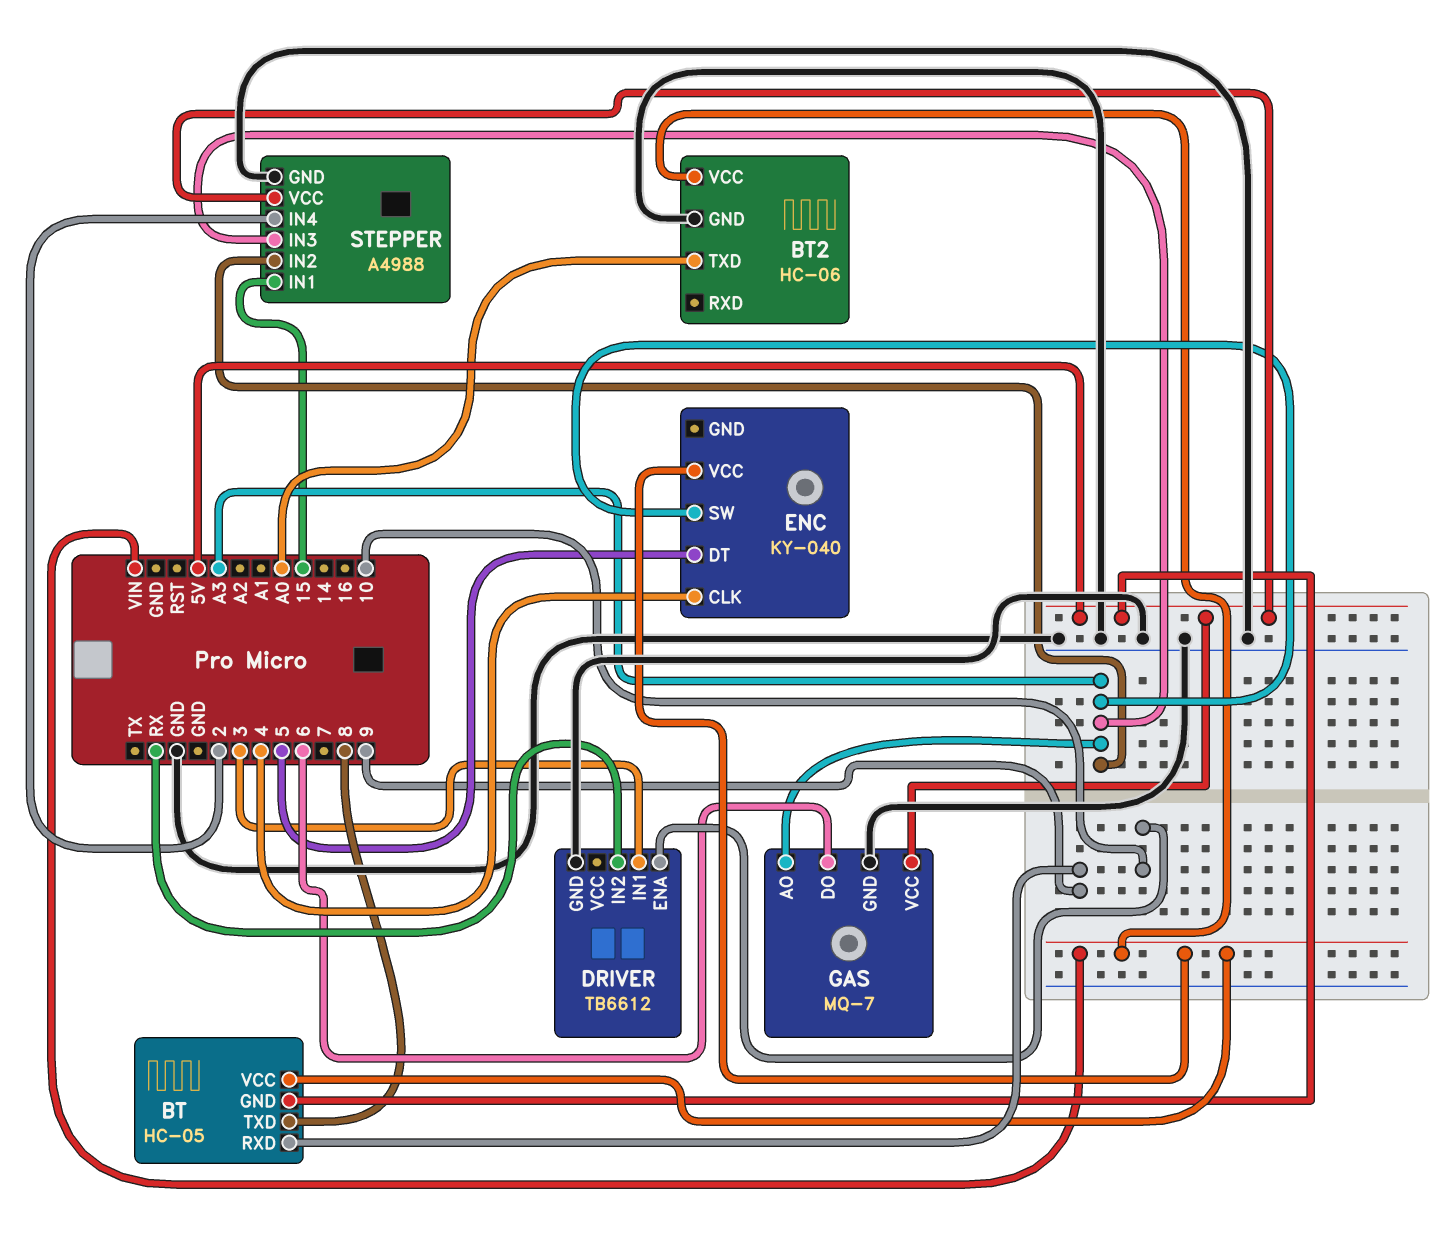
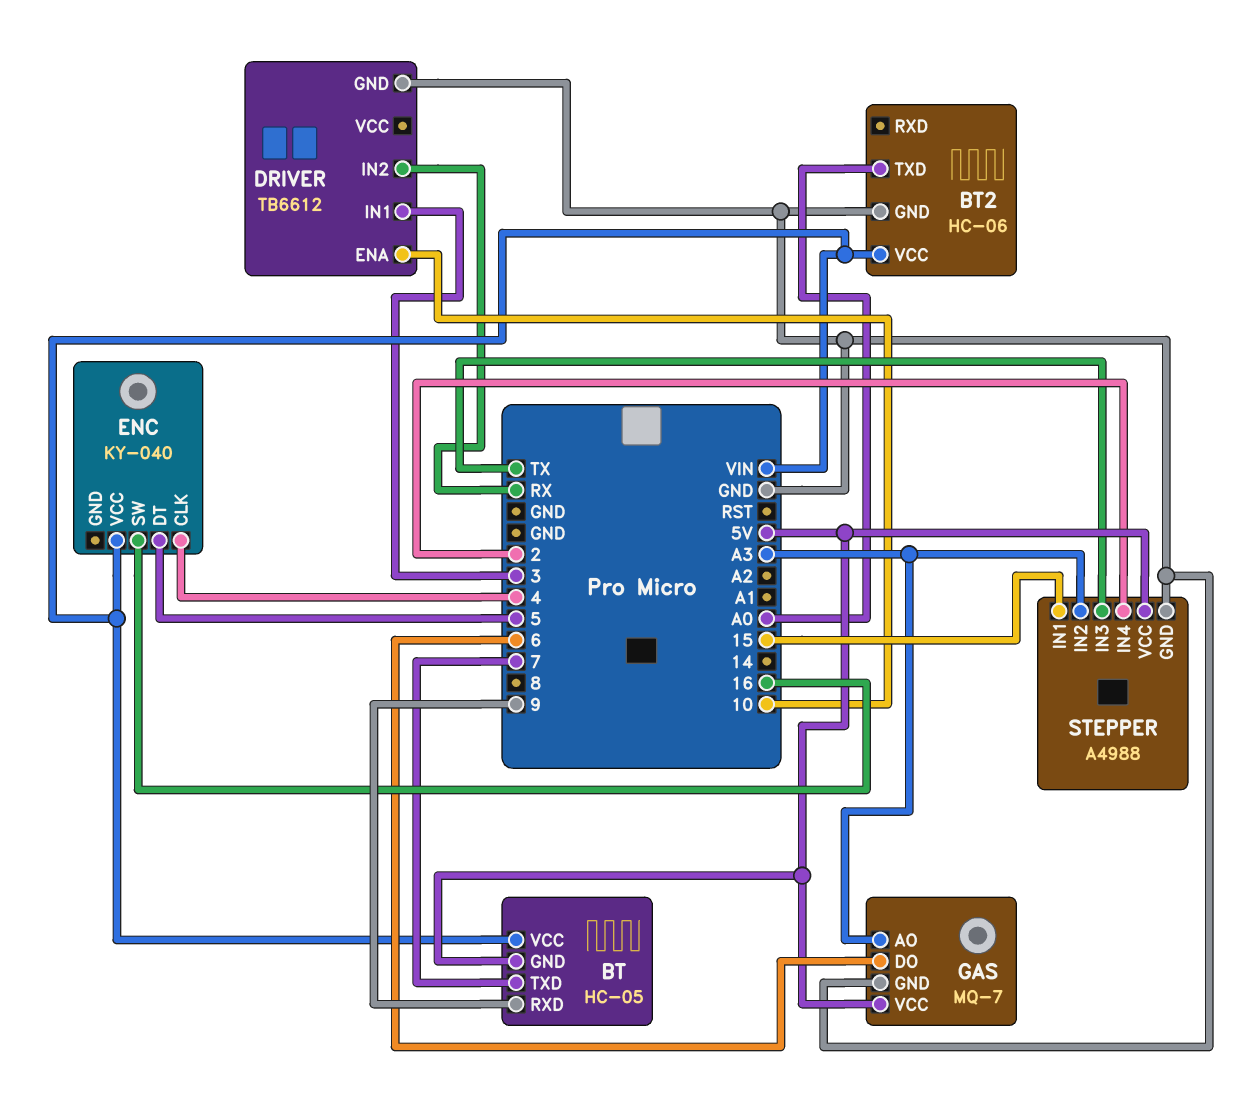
BT pin TXD: 8 -> 7
ENC pin SW: A3 -> 16
STEPPER pin IN3: A3 -> TX

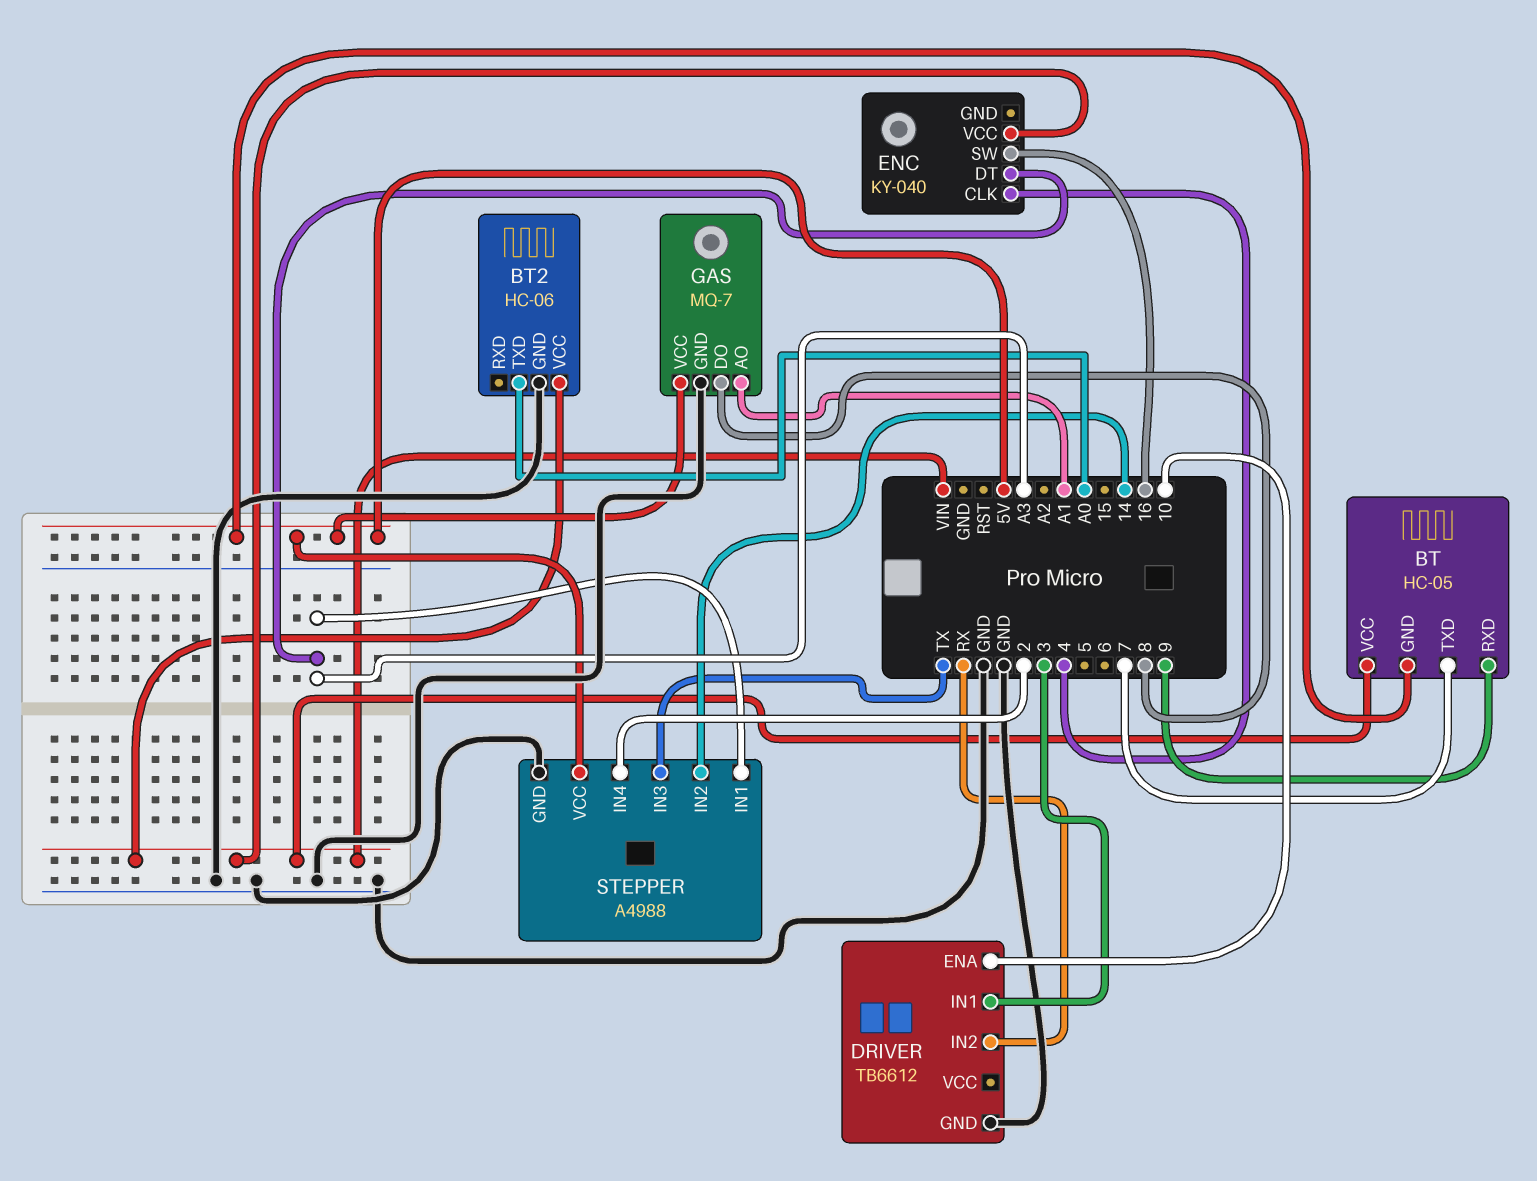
ENC pin DT: 5 -> A3
GAS pin AO: A3 -> A1
GAS pin DO: 6 -> 8
STEPPER pin IN1: 15 -> A3
STEPPER pin IN2: A3 -> 14

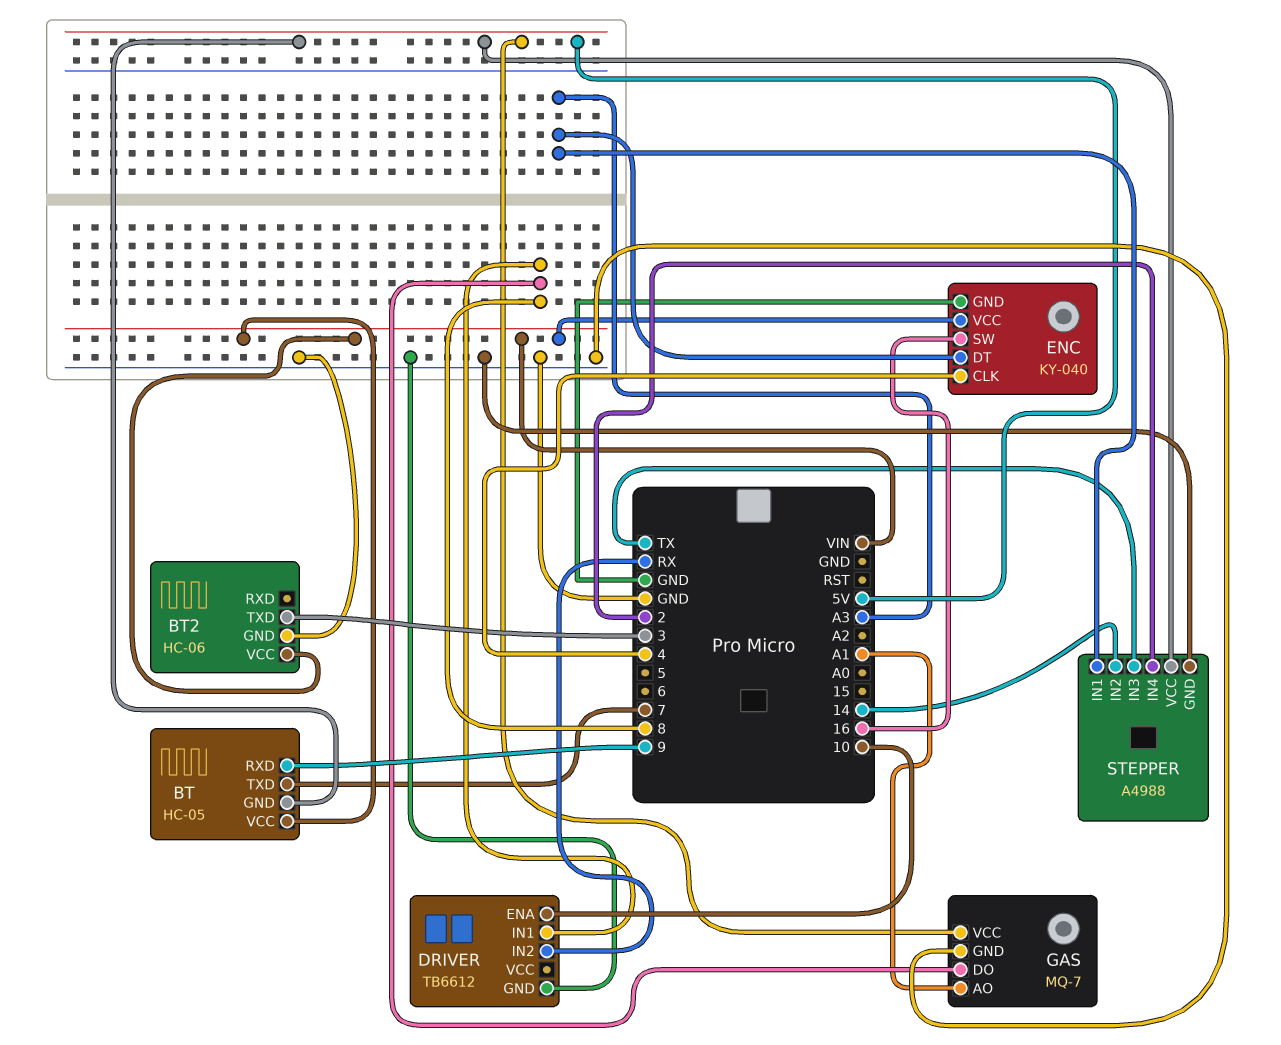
BT2 pin TXD: A0 -> 3
DRIVER pin IN1: 3 -> 8
ENC pin GND: none -> GND

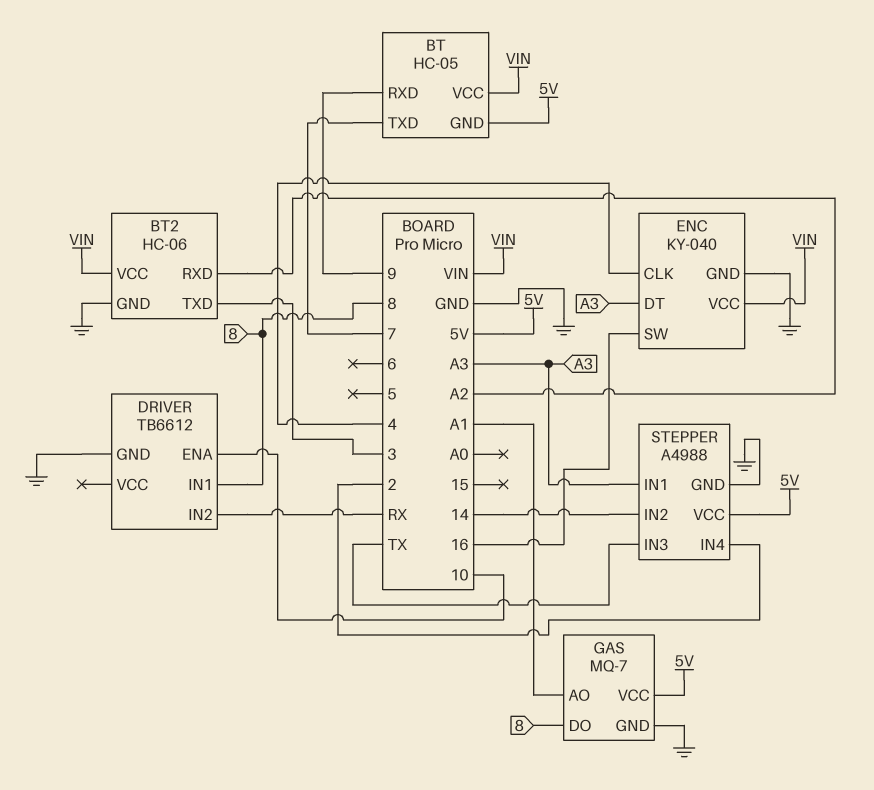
BT2 pin RXD: none -> A2

